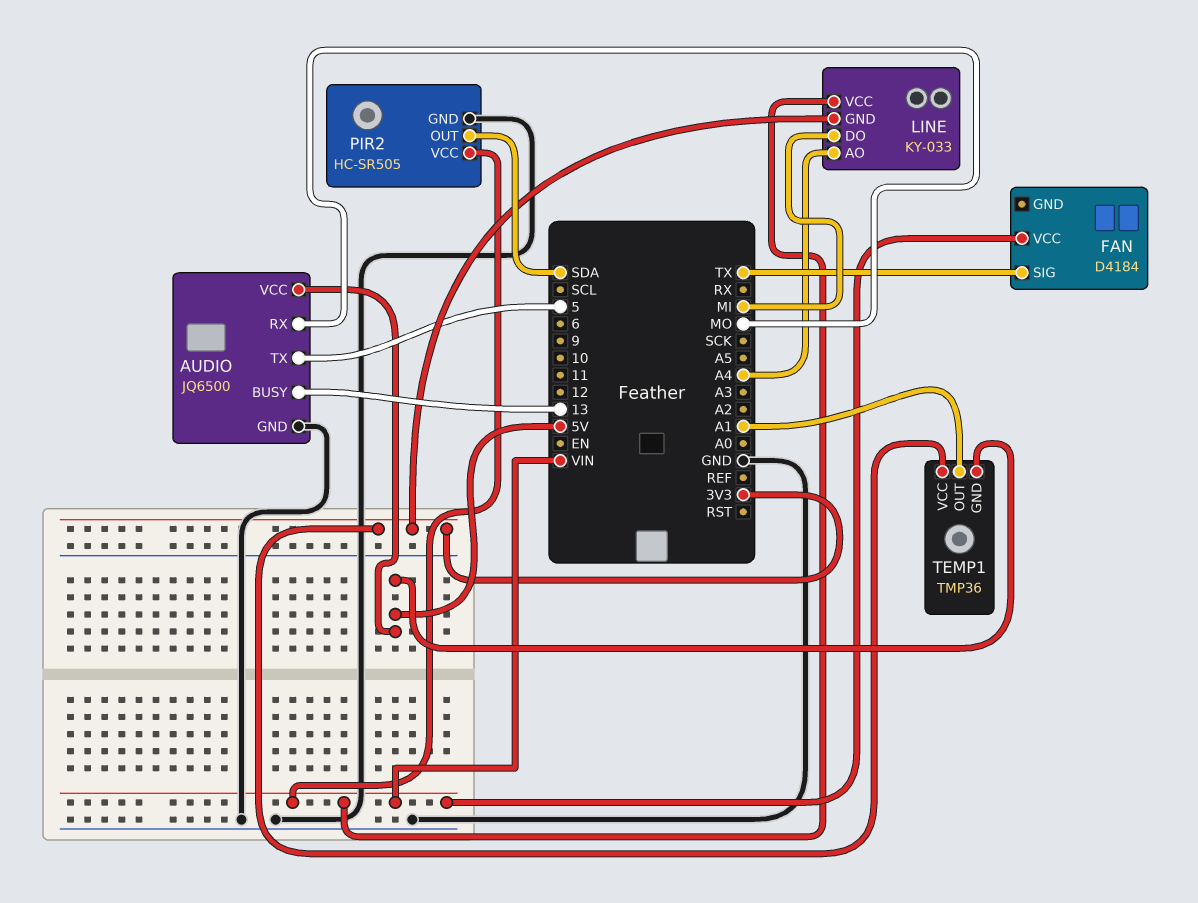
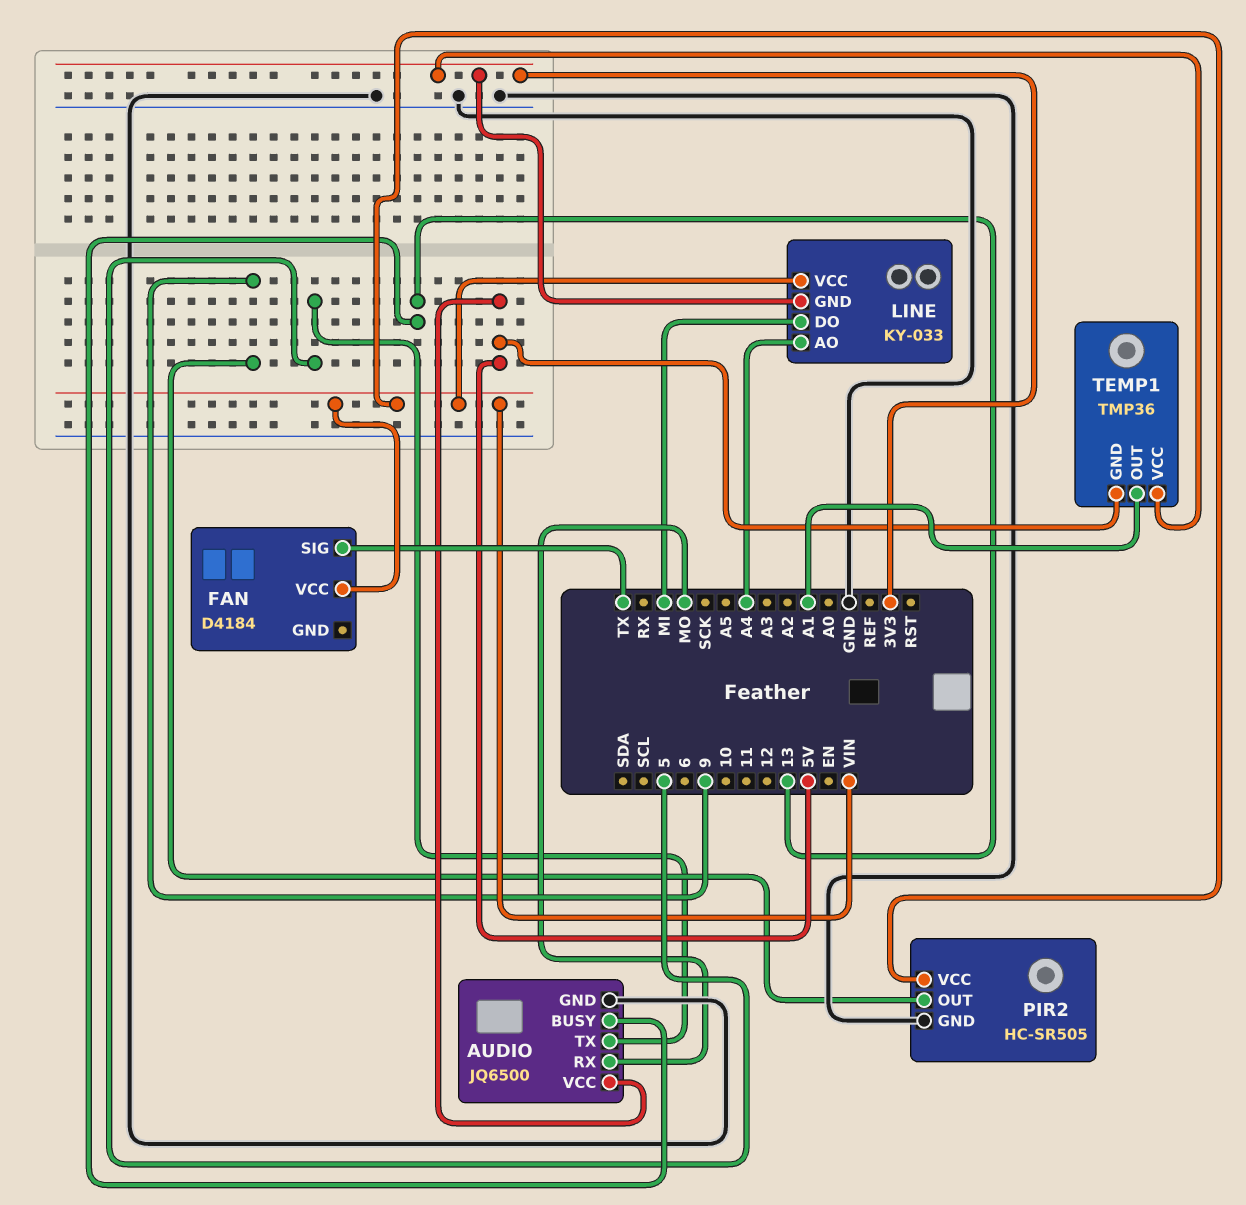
PIR2 pin OUT: SDA -> 9

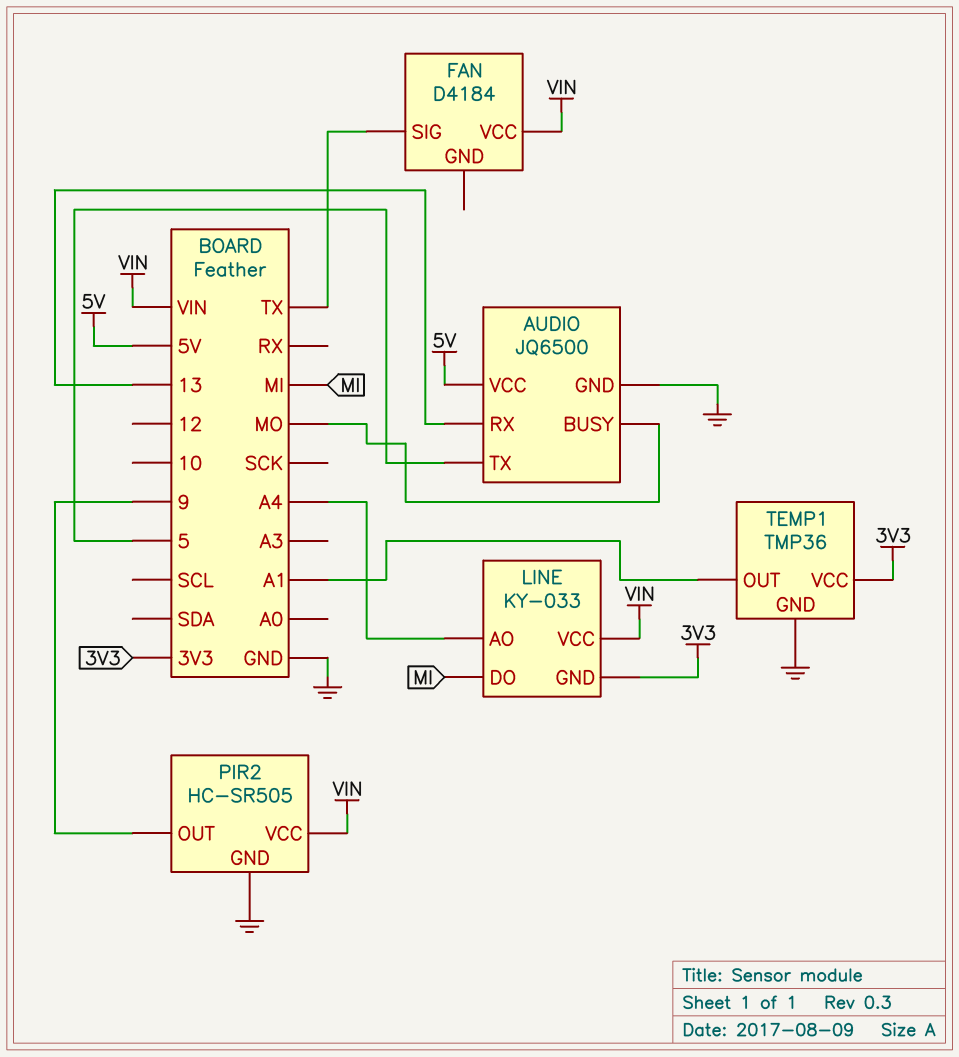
AUDIO pin BUSY: 13 -> MO
AUDIO pin RX: MO -> 13
TEMP1 pin GND: 5V -> GND

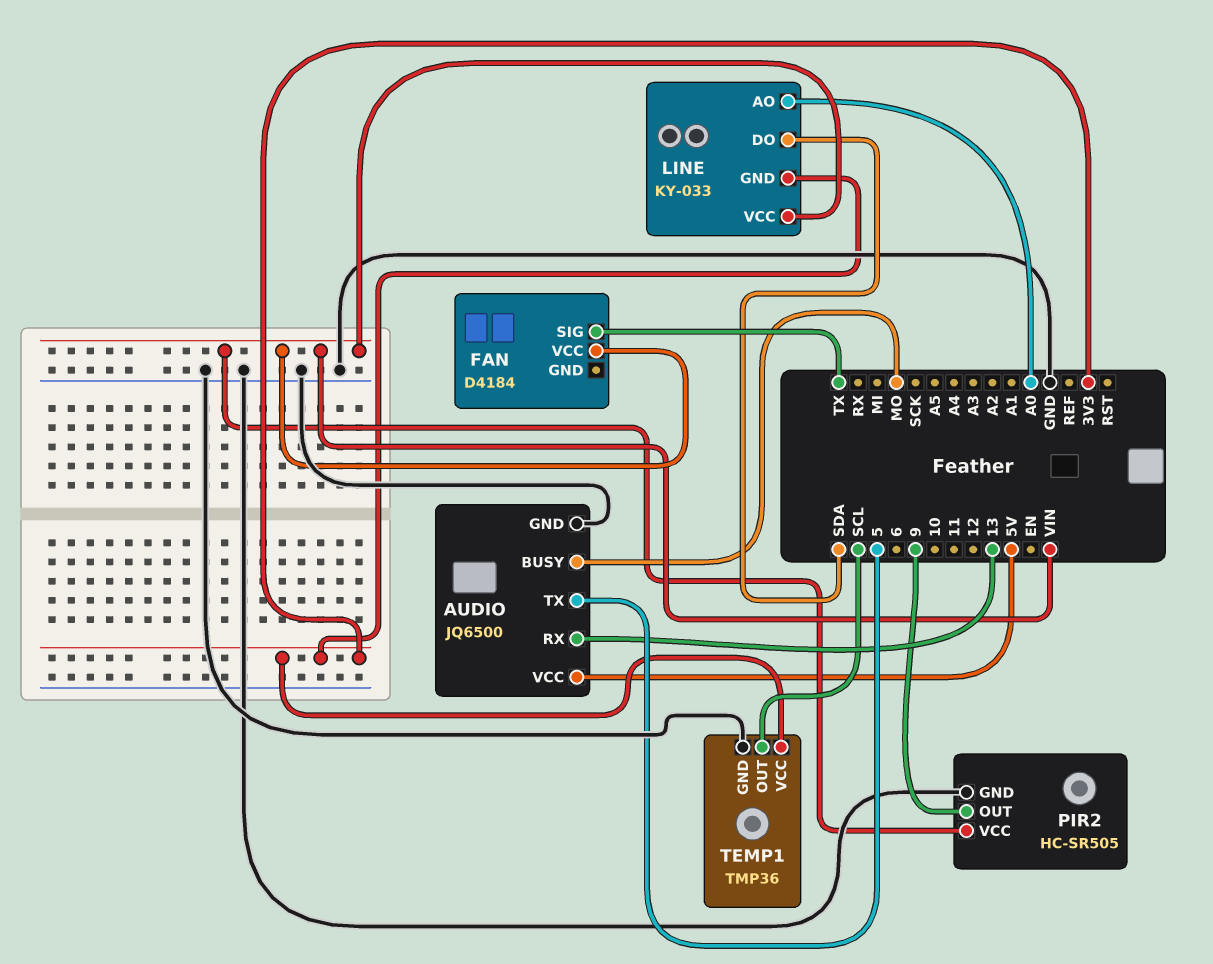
LINE pin AO: A4 -> A0
LINE pin DO: MI -> SDA
TEMP1 pin OUT: A1 -> SCL

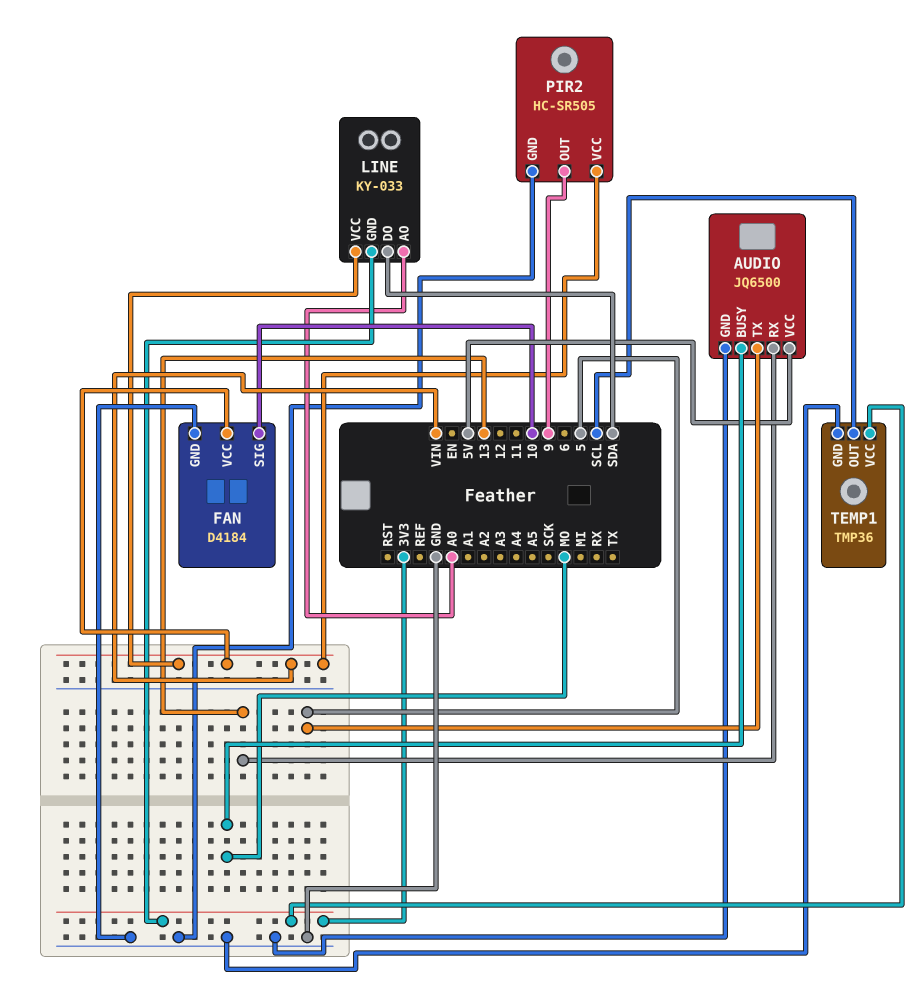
FAN pin GND: none -> GND
FAN pin SIG: TX -> 10

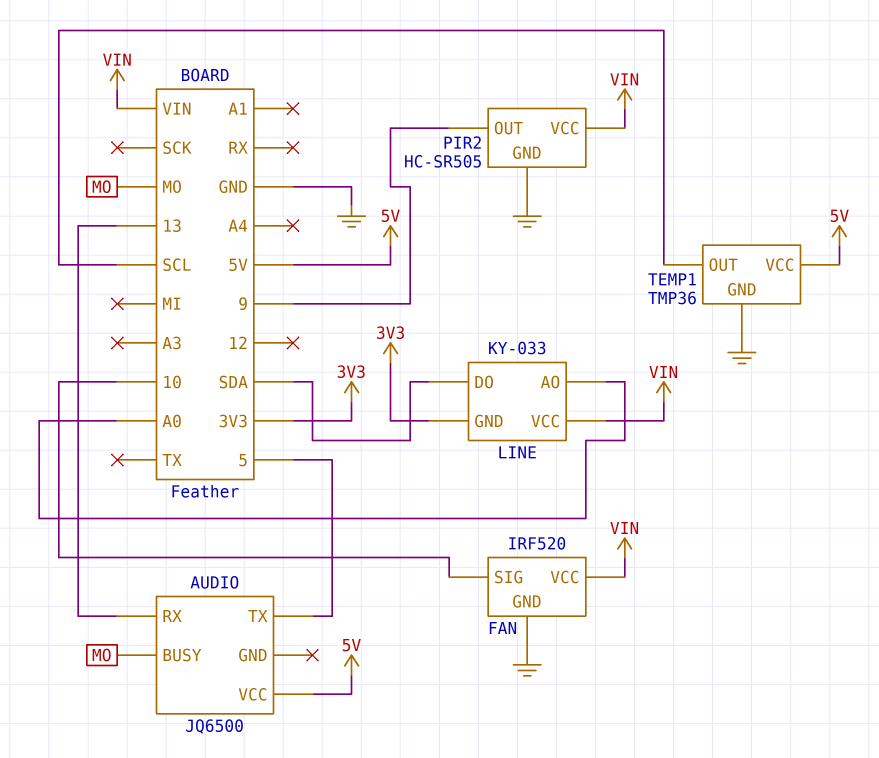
AUDIO pin GND: GND -> none
FAN: D4184 -> IRF520
TEMP1 pin VCC: 3V3 -> 5V

